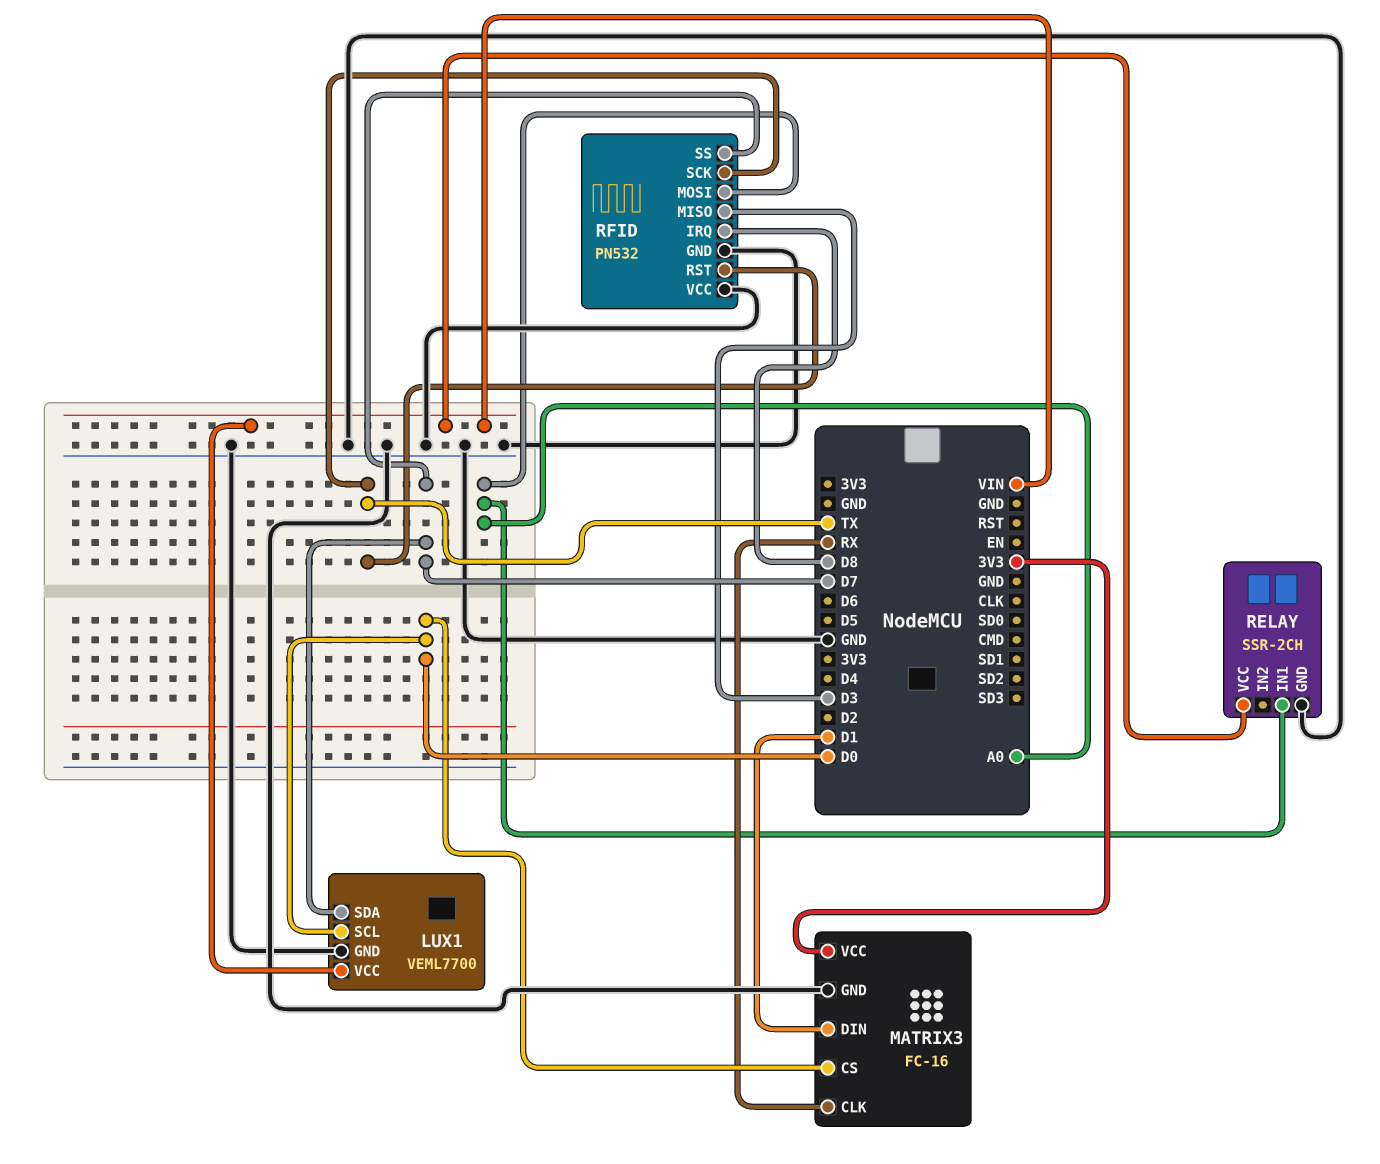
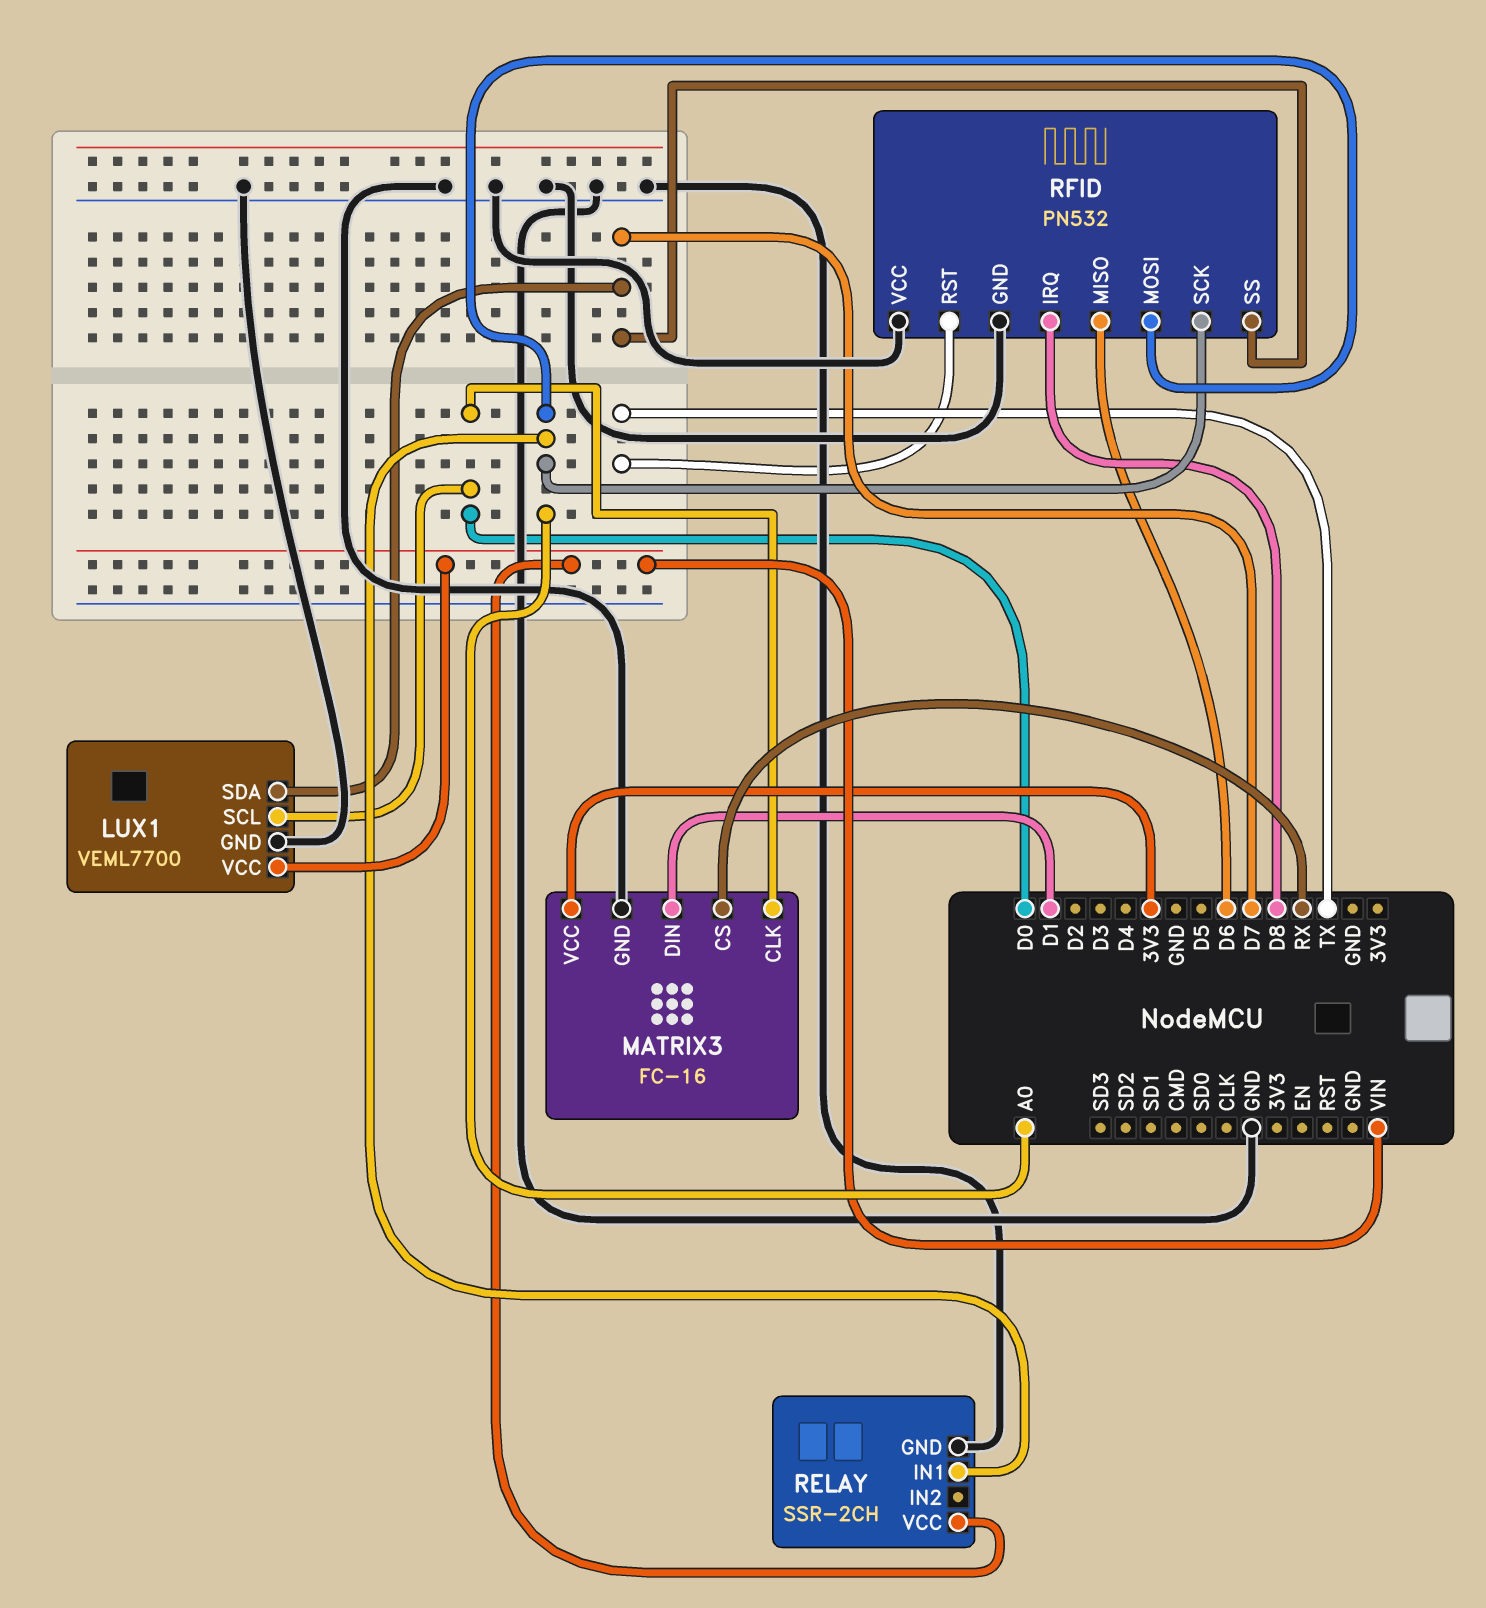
MATRIX3 pin CLK: RX -> D0
MATRIX3 pin CS: D0 -> RX
RFID pin MISO: D3 -> D6
RFID pin SCK: TX -> A0

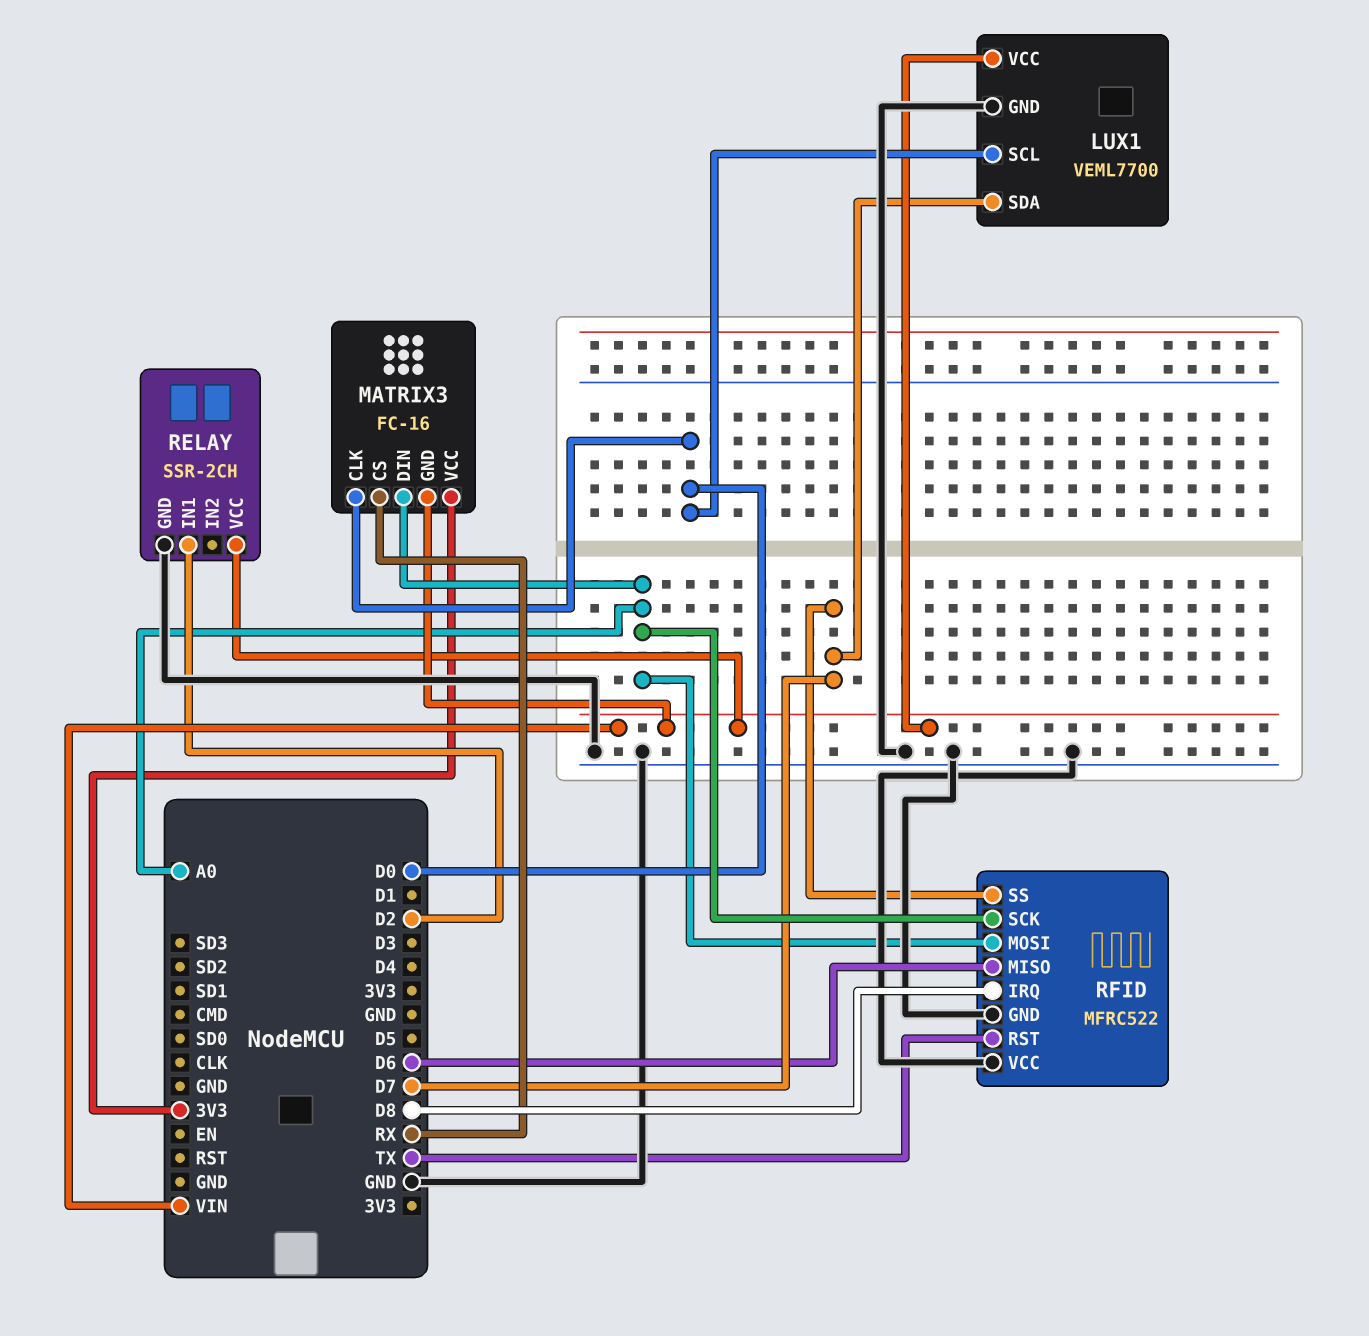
MATRIX3 pin DIN: D1 -> A0
MATRIX3 pin GND: GND -> VIN
RELAY pin IN1: A0 -> D2
RFID: PN532 -> MFRC522

